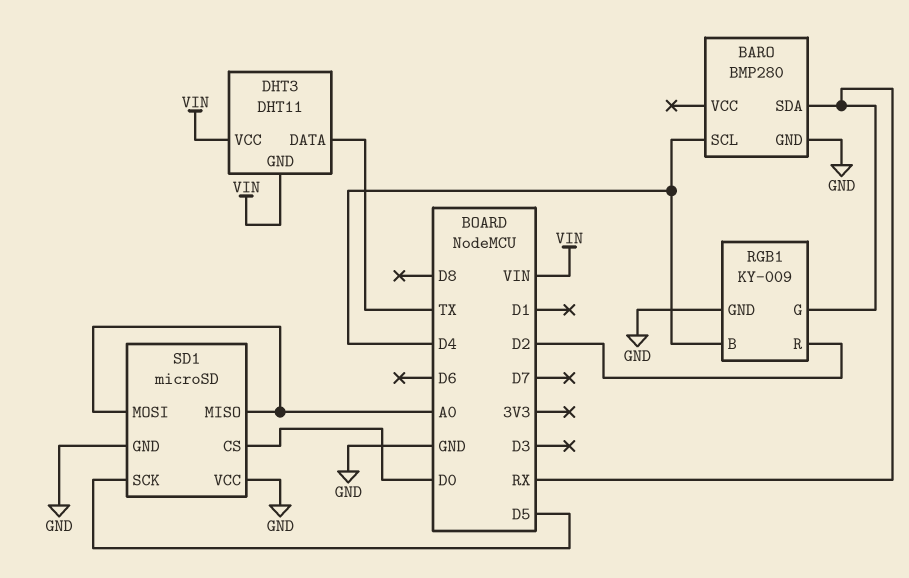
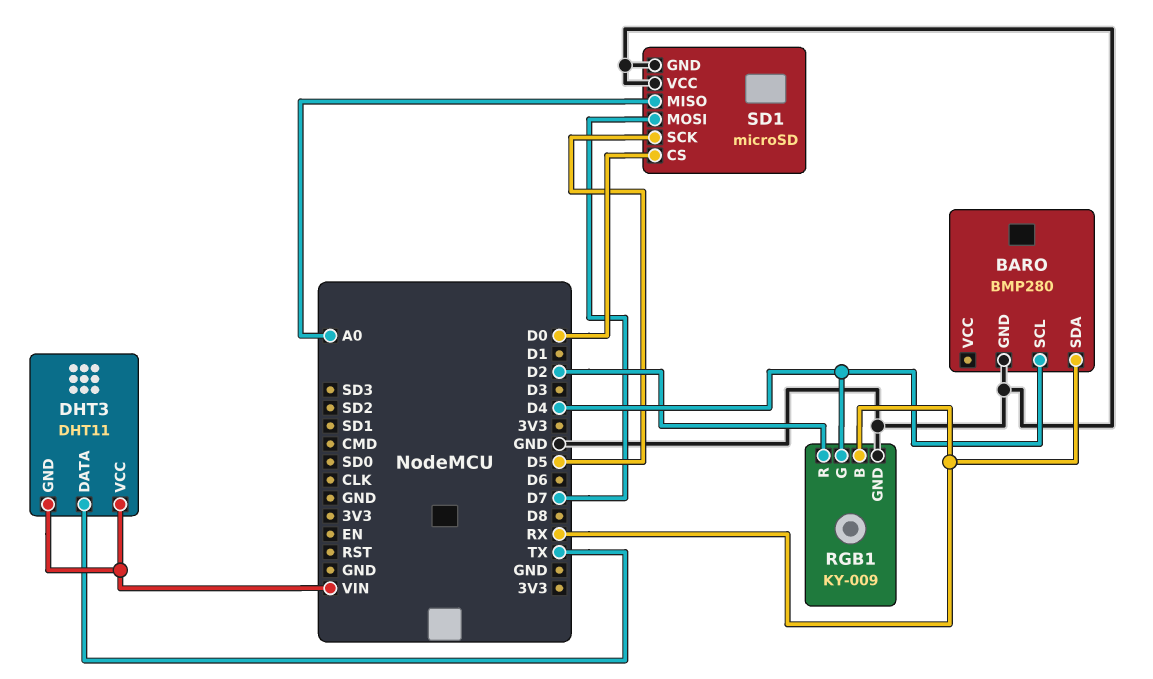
RGB1 pin B: D4 -> RX
RGB1 pin G: RX -> D4
SD1 pin MOSI: A0 -> D7

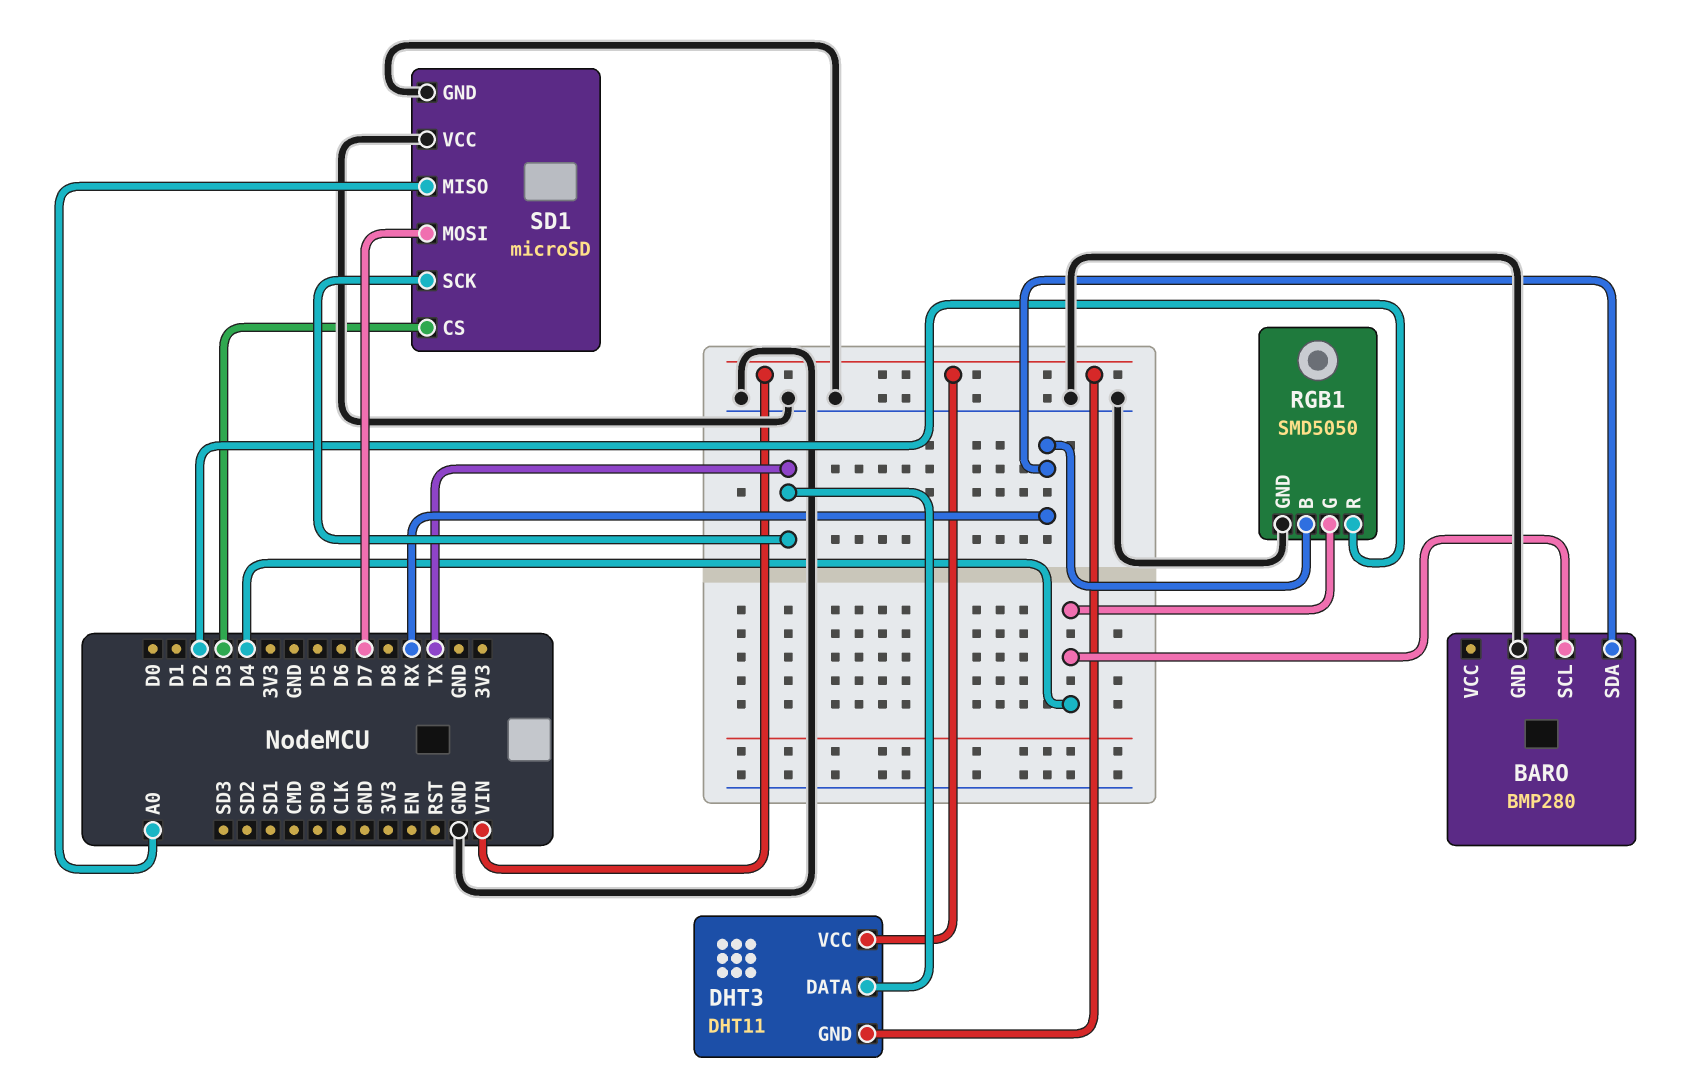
RGB1: KY-009 -> SMD5050
SD1 pin CS: D0 -> D3
SD1 pin SCK: D5 -> TX

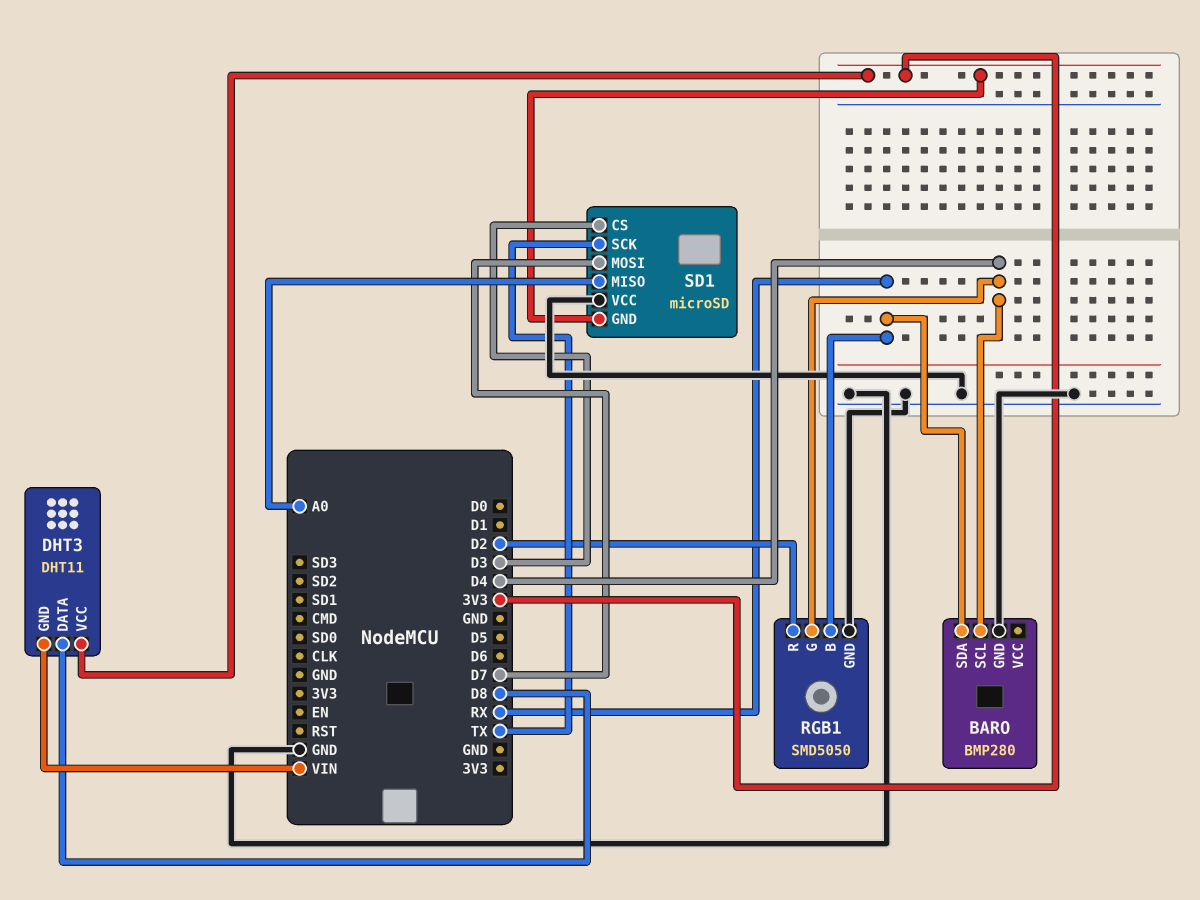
DHT3 pin DATA: TX -> D8
DHT3 pin VCC: VIN -> 3V3
SD1 pin GND: GND -> 3V3

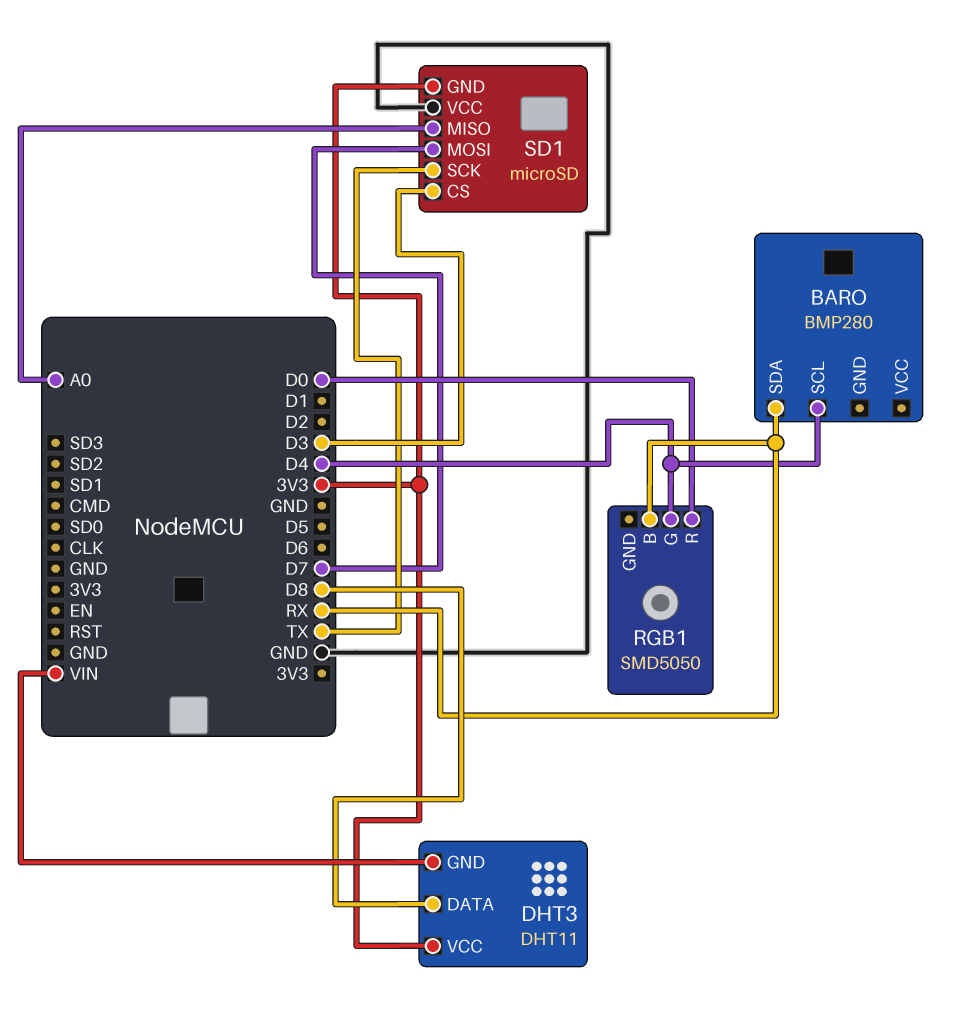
BARO pin GND: GND -> none
RGB1 pin GND: GND -> none
RGB1 pin R: D2 -> D0

